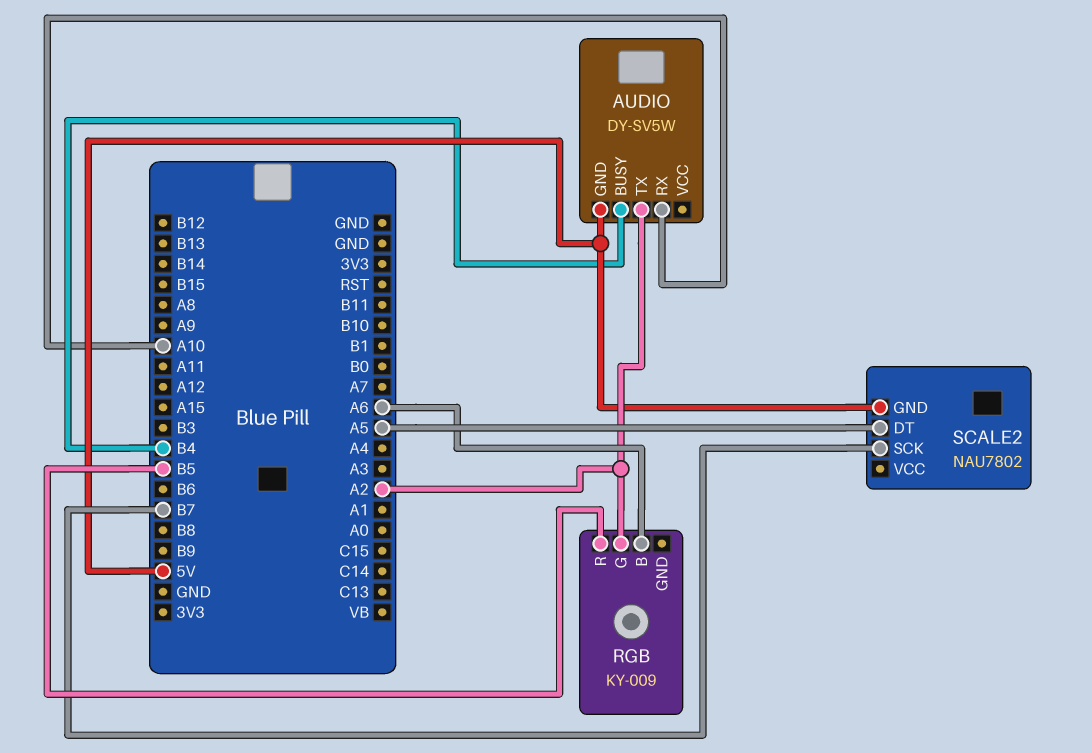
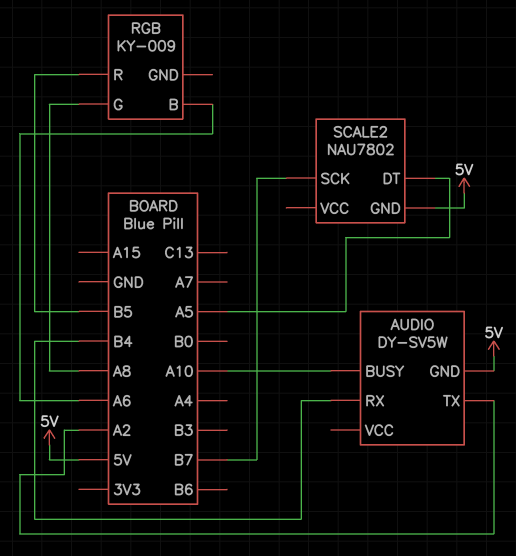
AUDIO pin BUSY: B4 -> A10
AUDIO pin RX: A10 -> B4
RGB pin G: A2 -> A8

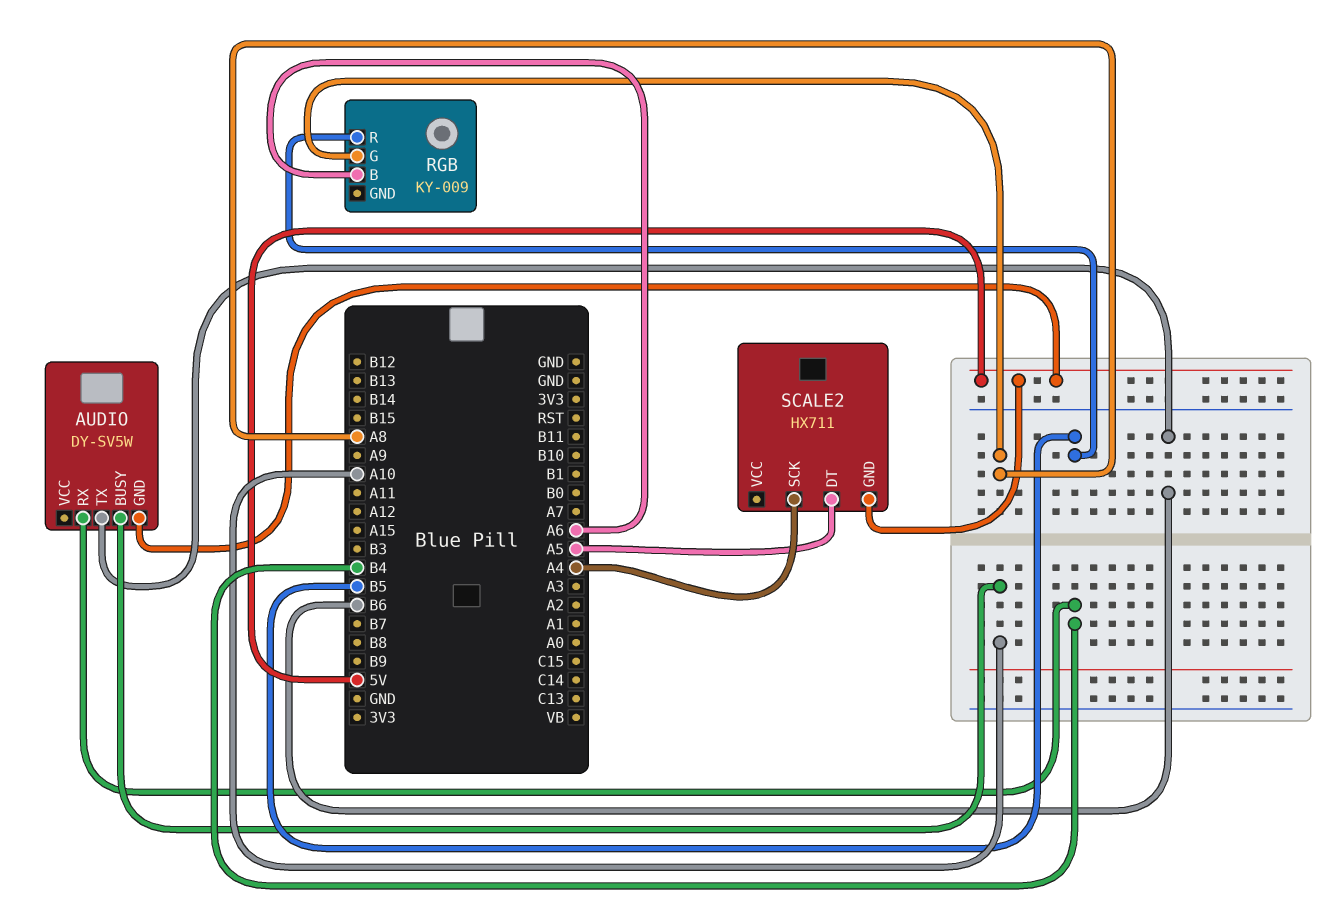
AUDIO pin TX: A2 -> B6
SCALE2: NAU7802 -> HX711
SCALE2 pin SCK: B7 -> A4

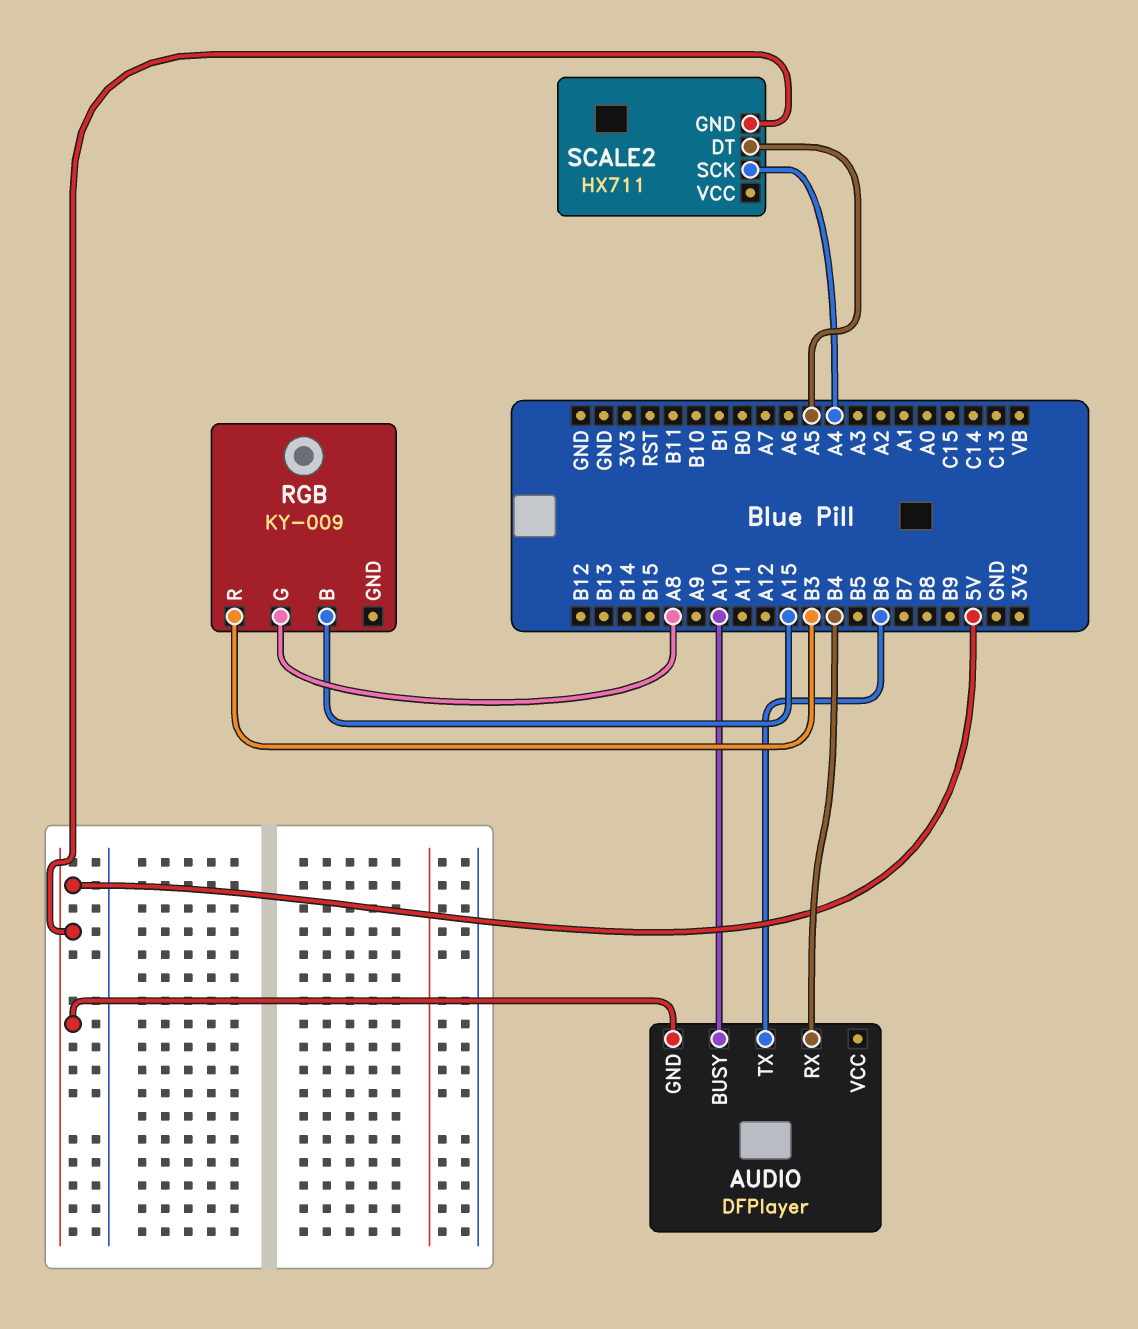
AUDIO: DY-SV5W -> DFPlayer
RGB pin B: A6 -> A15
RGB pin R: B5 -> B3

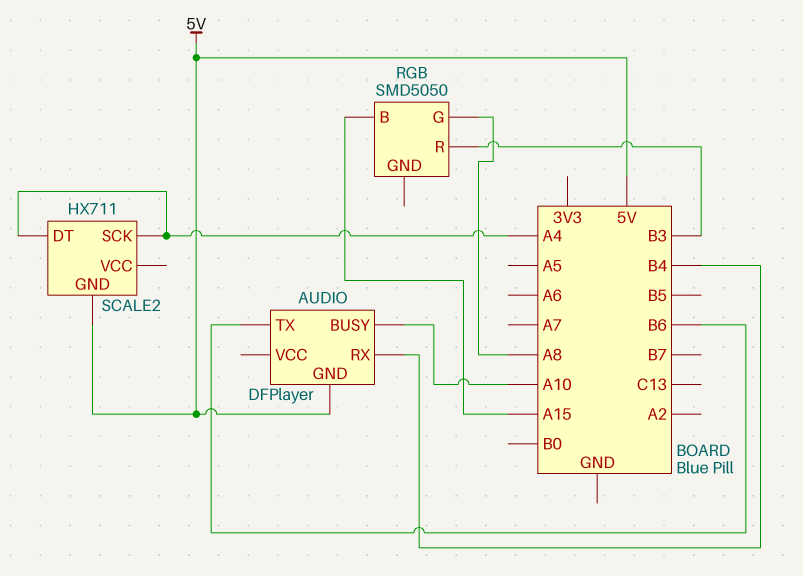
RGB: KY-009 -> SMD5050
SCALE2 pin DT: A5 -> A4

